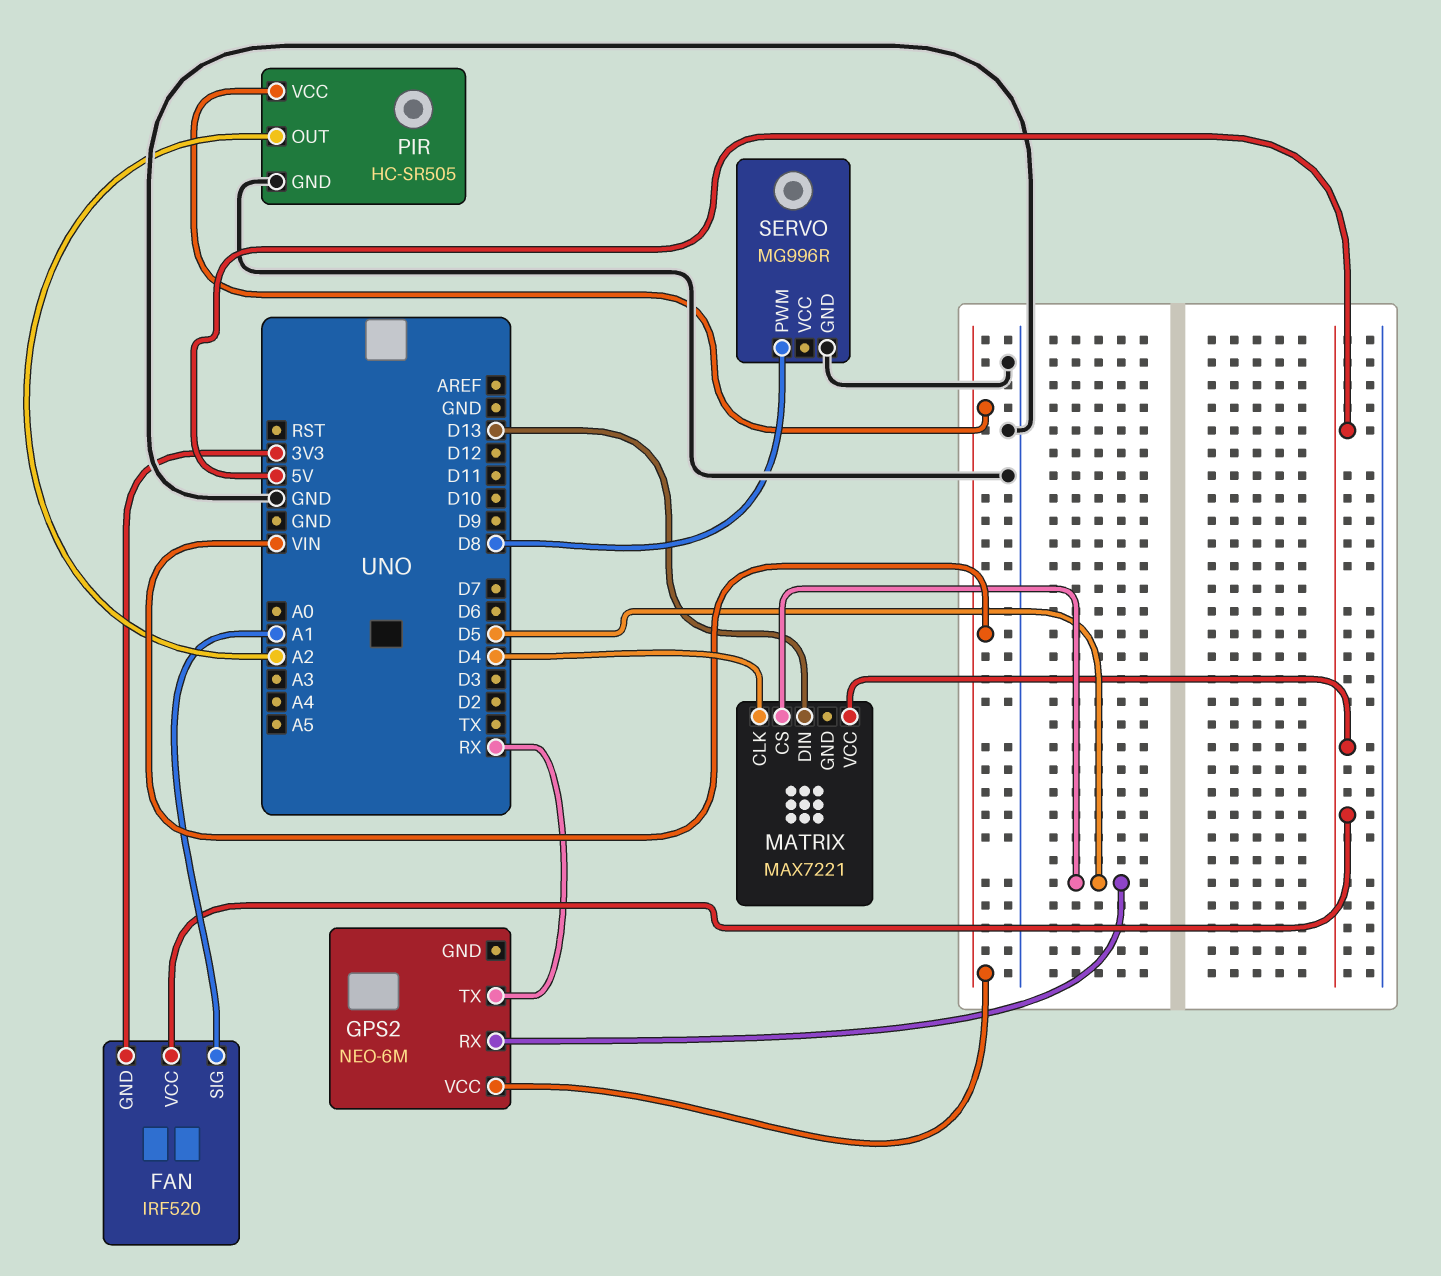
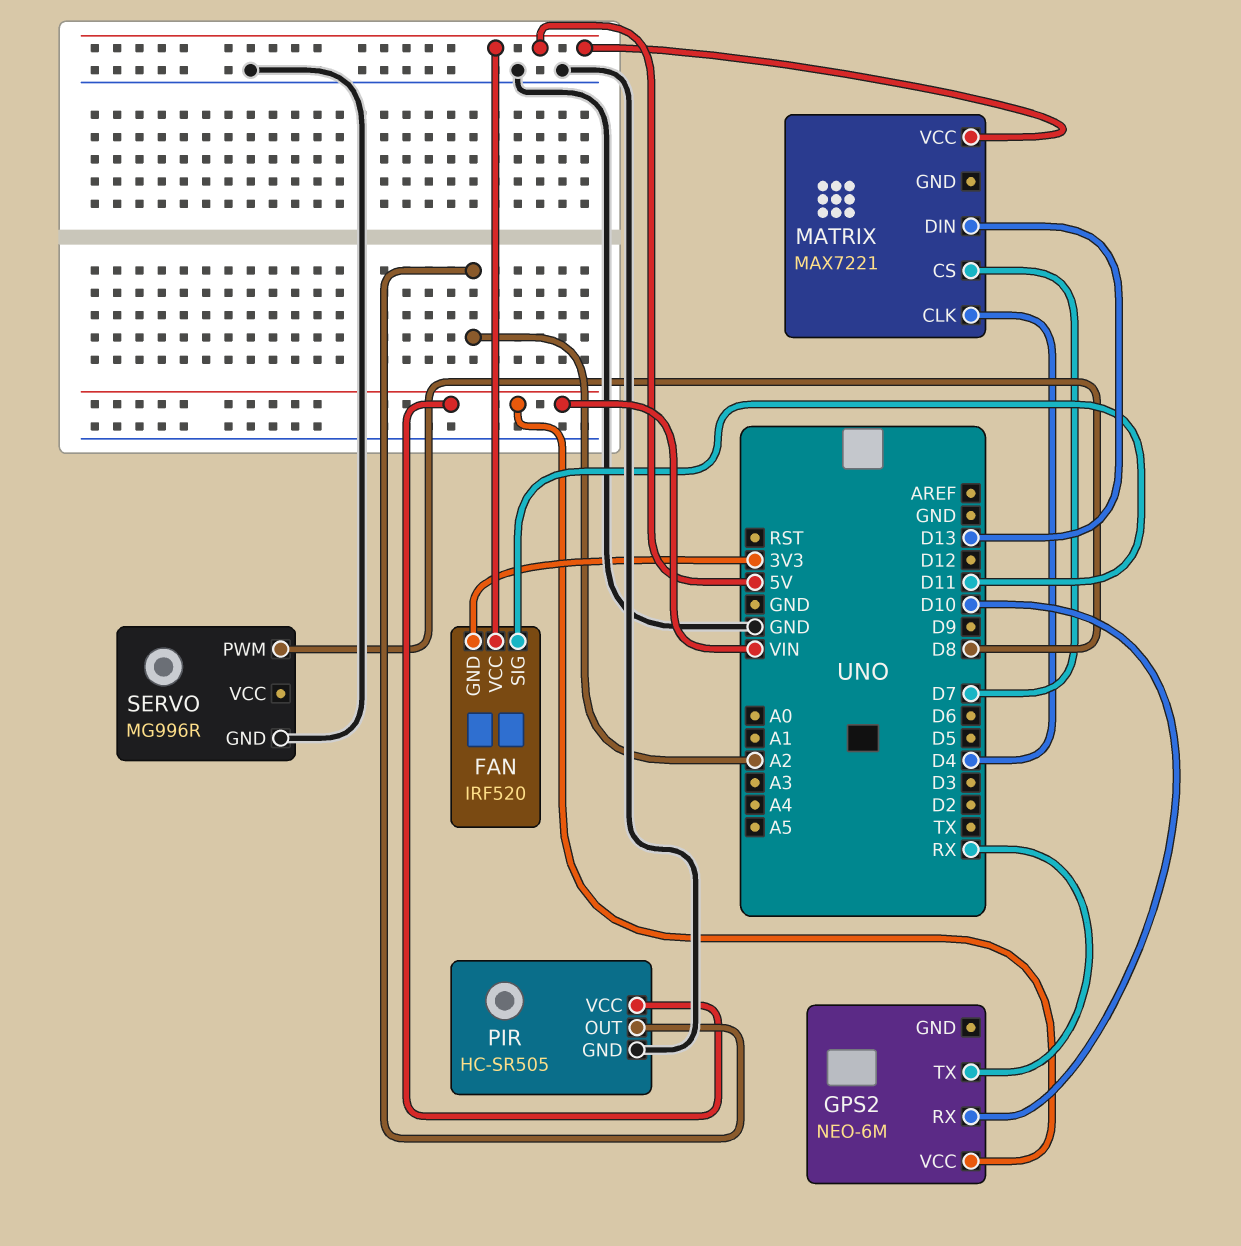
FAN pin SIG: A1 -> D11
GPS2 pin RX: D5 -> D10
MATRIX pin CS: D5 -> D7

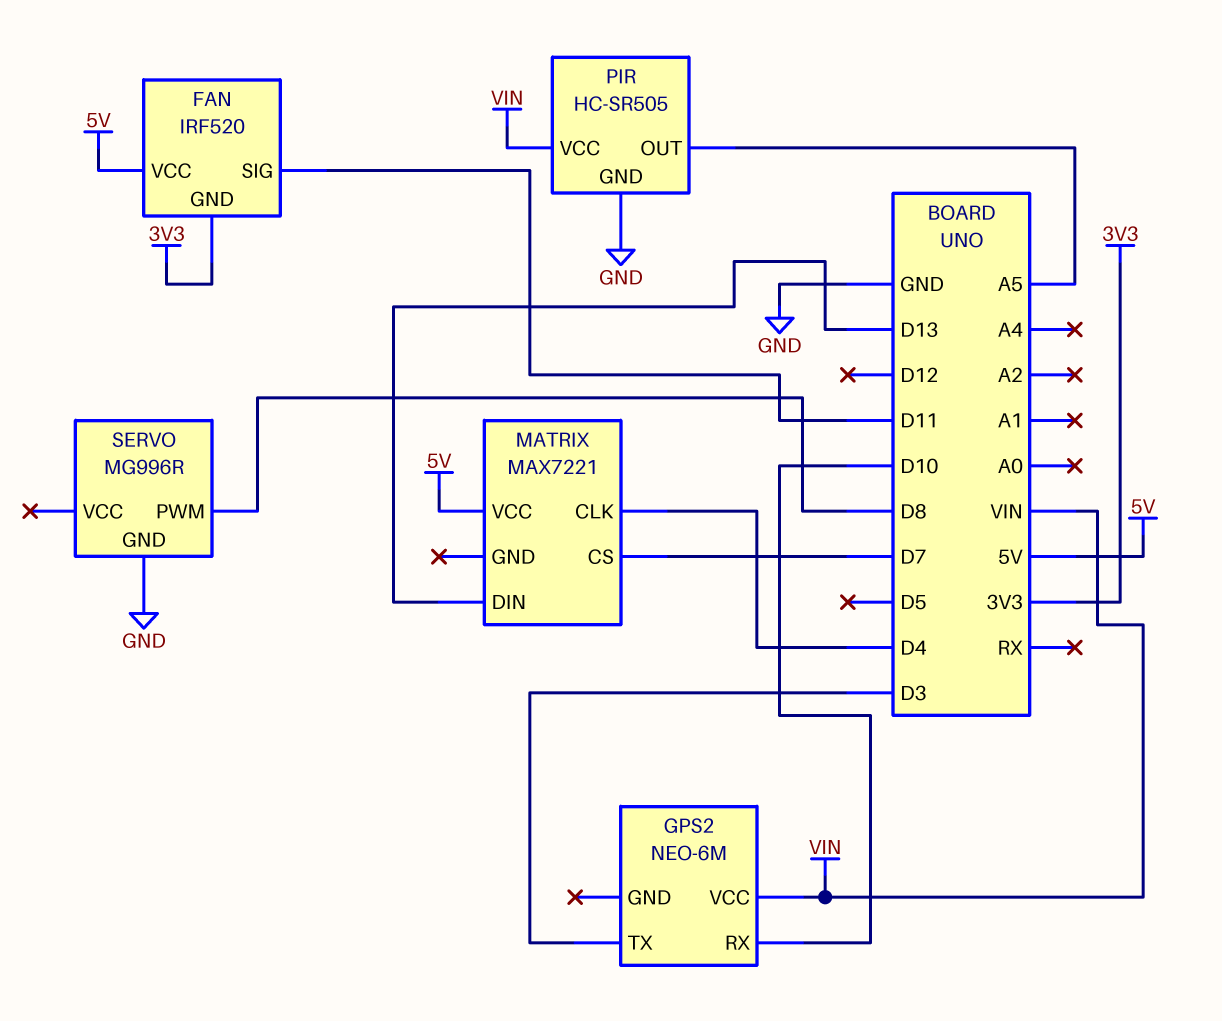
GPS2 pin TX: RX -> D3
PIR pin OUT: A2 -> A5

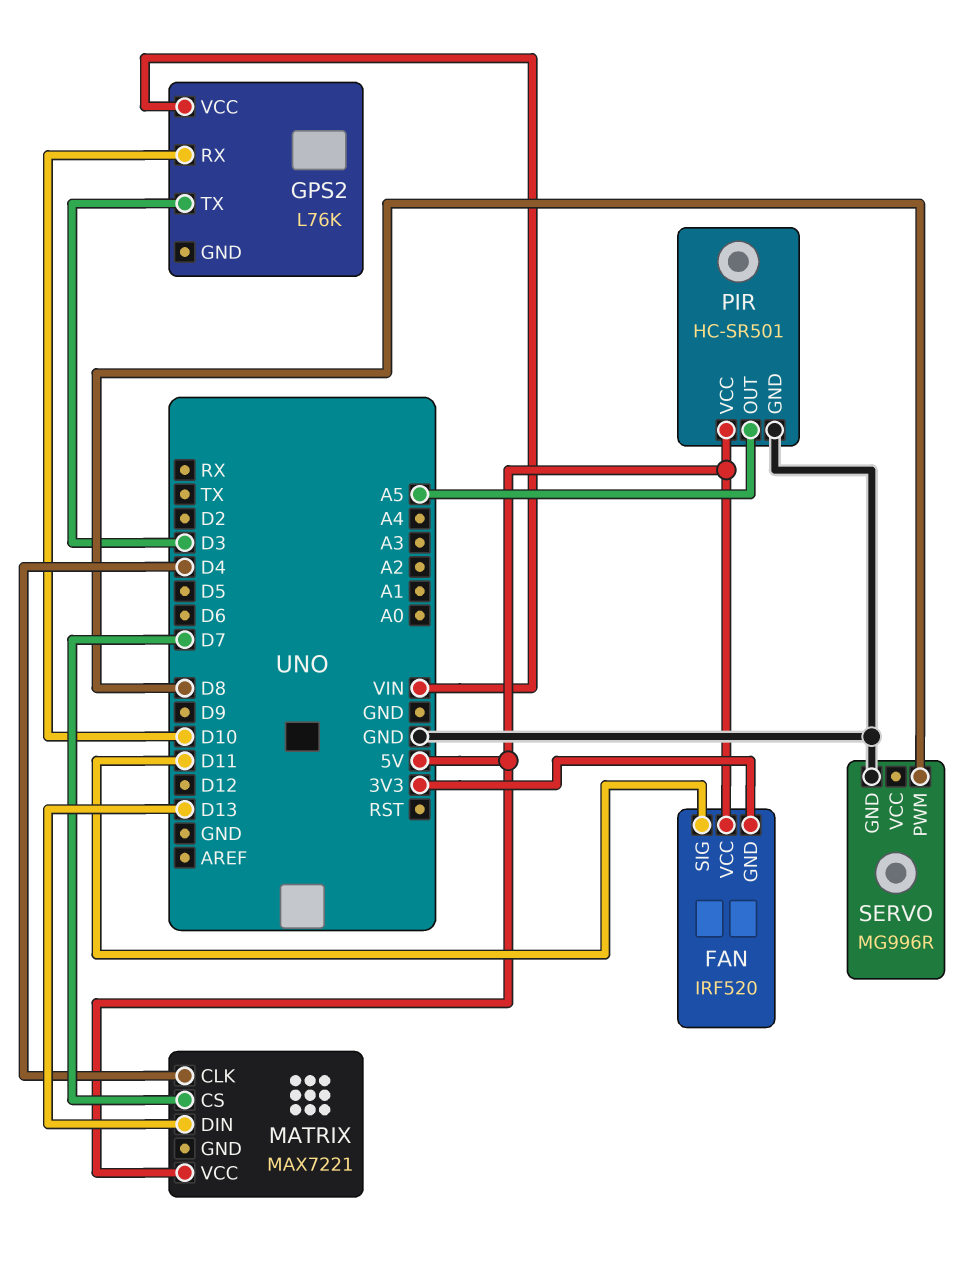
GPS2: NEO-6M -> L76K
PIR: HC-SR505 -> HC-SR501
PIR pin VCC: VIN -> 5V

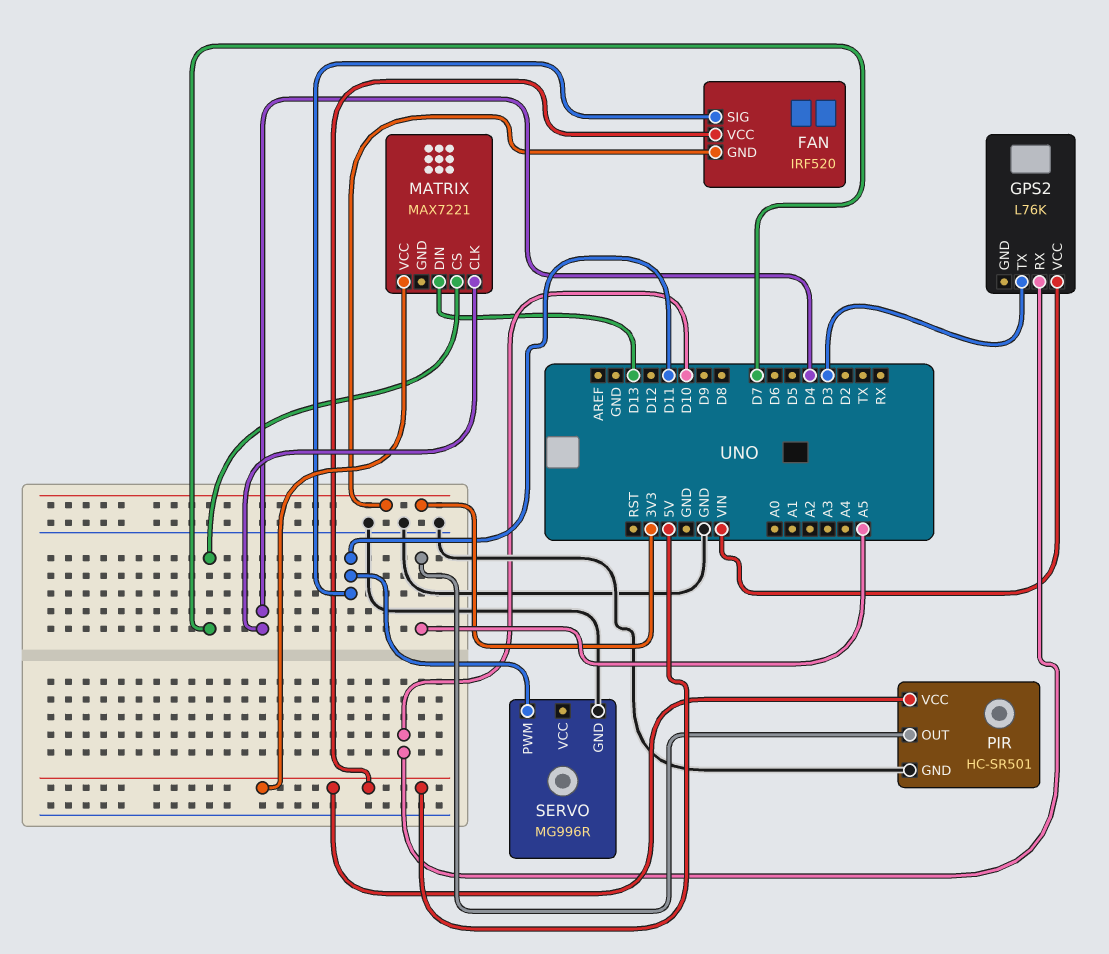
SERVO pin PWM: D8 -> D11

